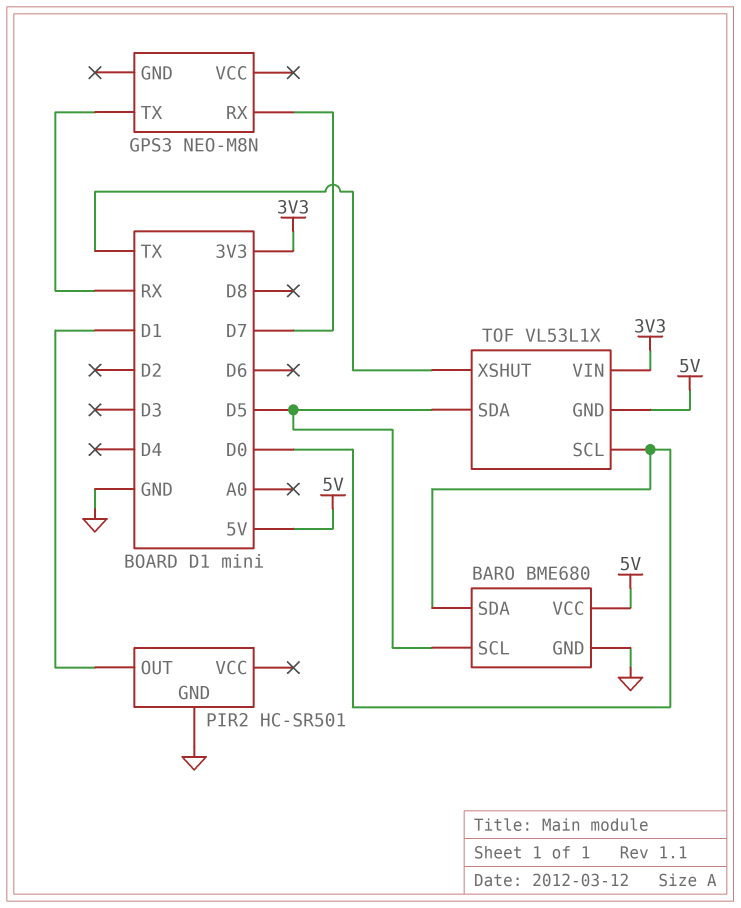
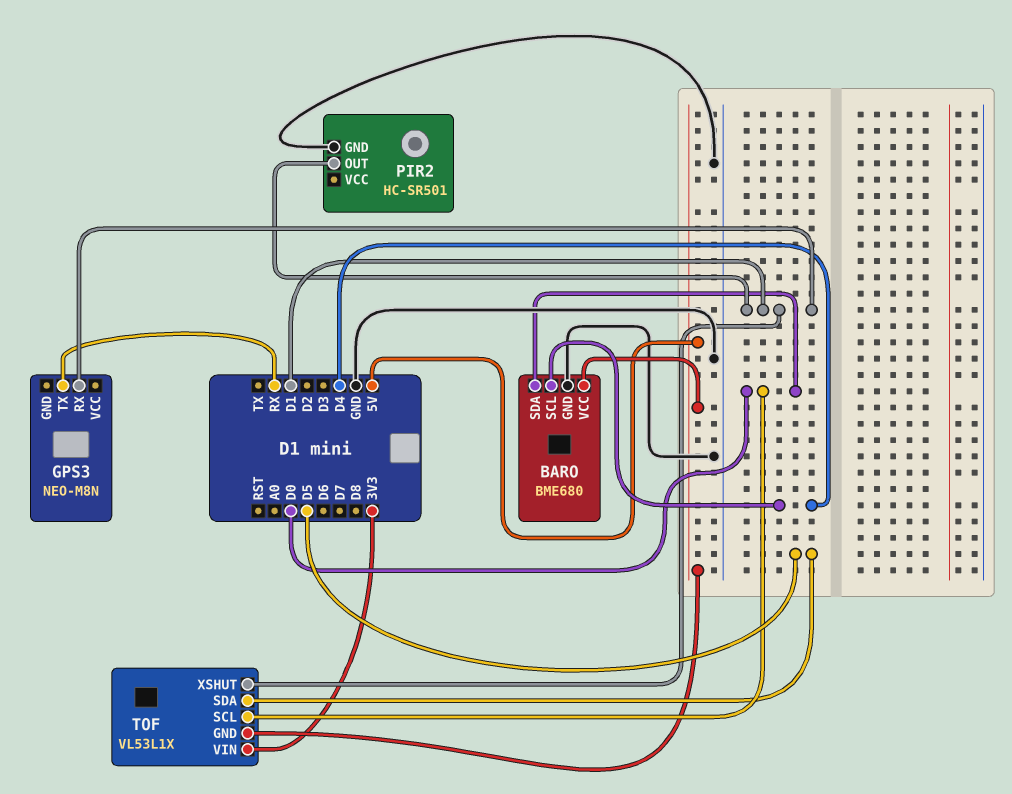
BARO pin SCL: D5 -> D4
GPS3 pin RX: D7 -> D1
TOF pin XSHUT: TX -> D1

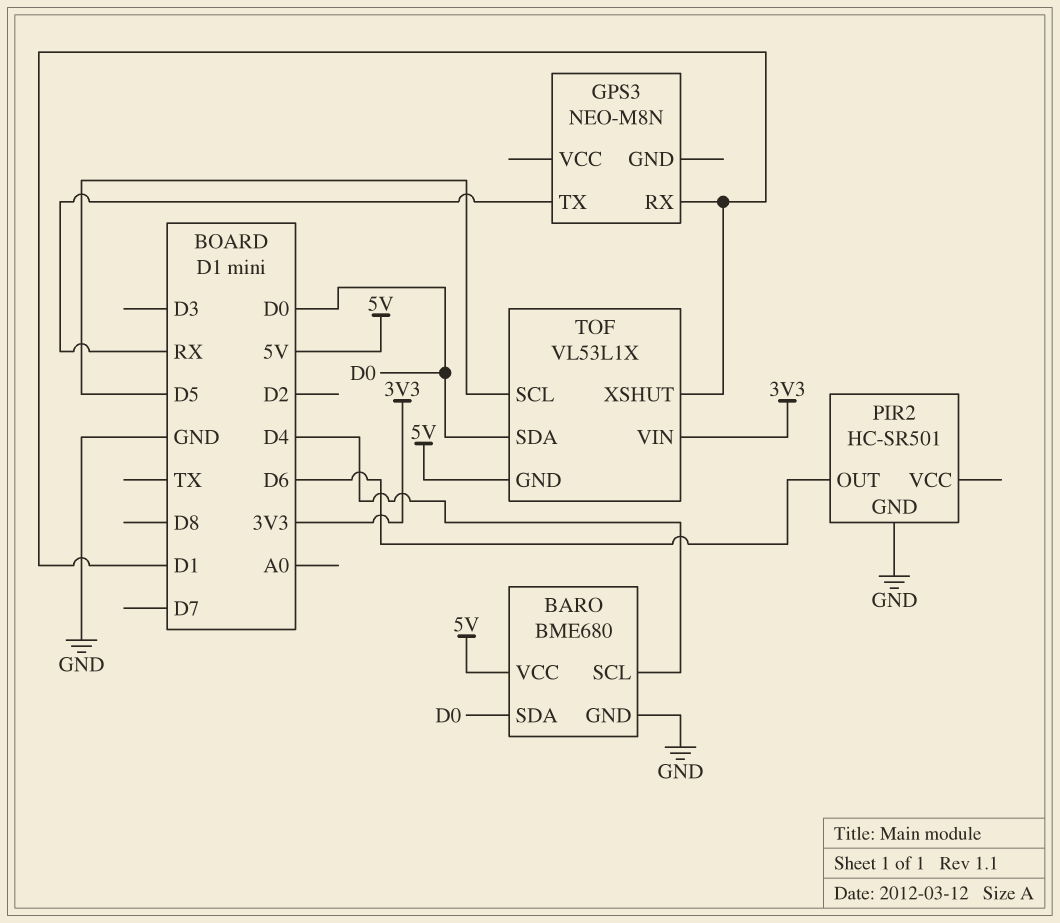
PIR2 pin OUT: D1 -> D6
TOF pin SCL: D0 -> D5
TOF pin SDA: D5 -> D0

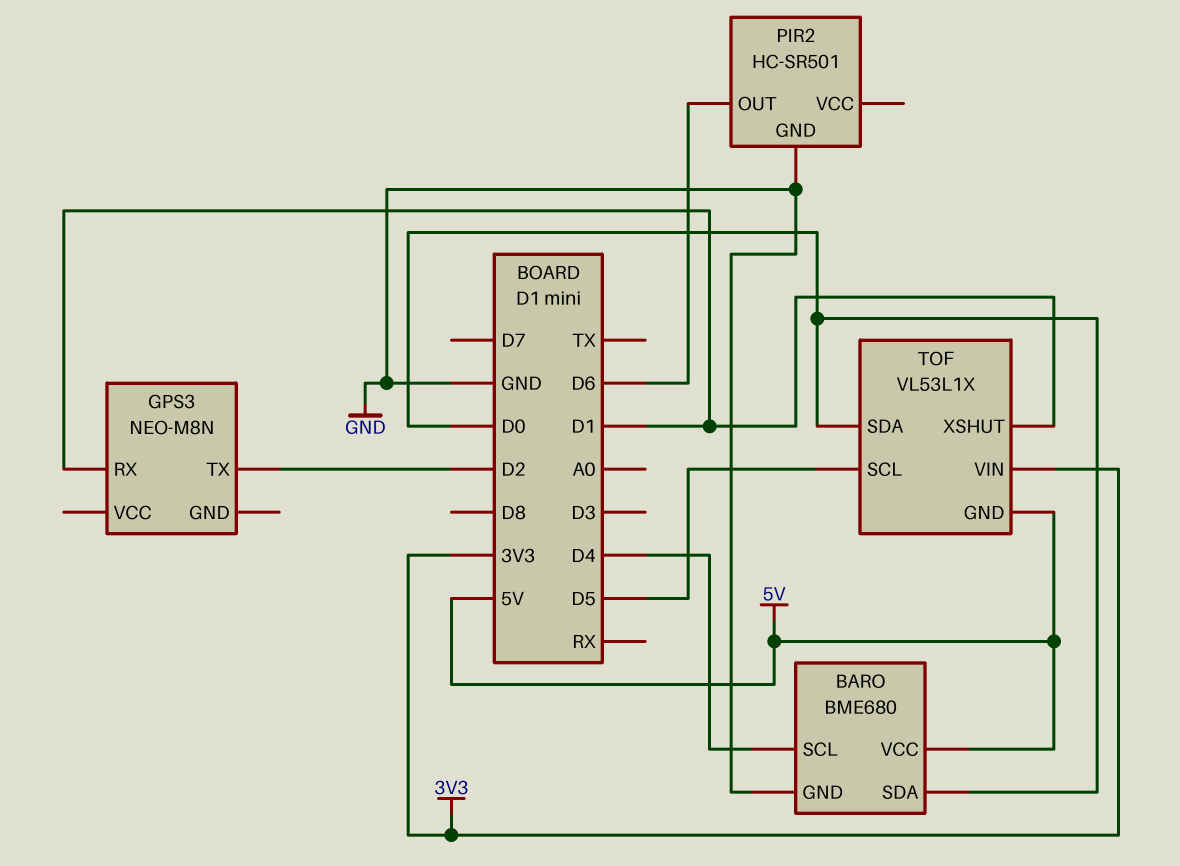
GPS3 pin TX: RX -> D2

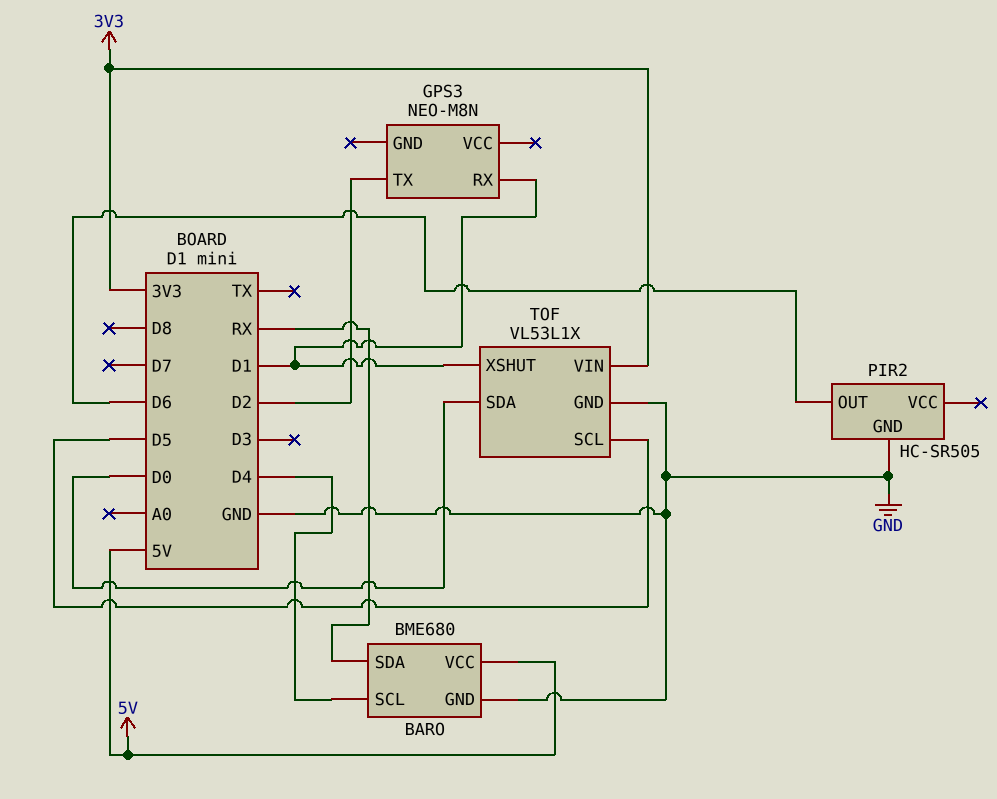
BARO pin SDA: D0 -> RX
PIR2: HC-SR501 -> HC-SR505
TOF pin GND: 5V -> GND

